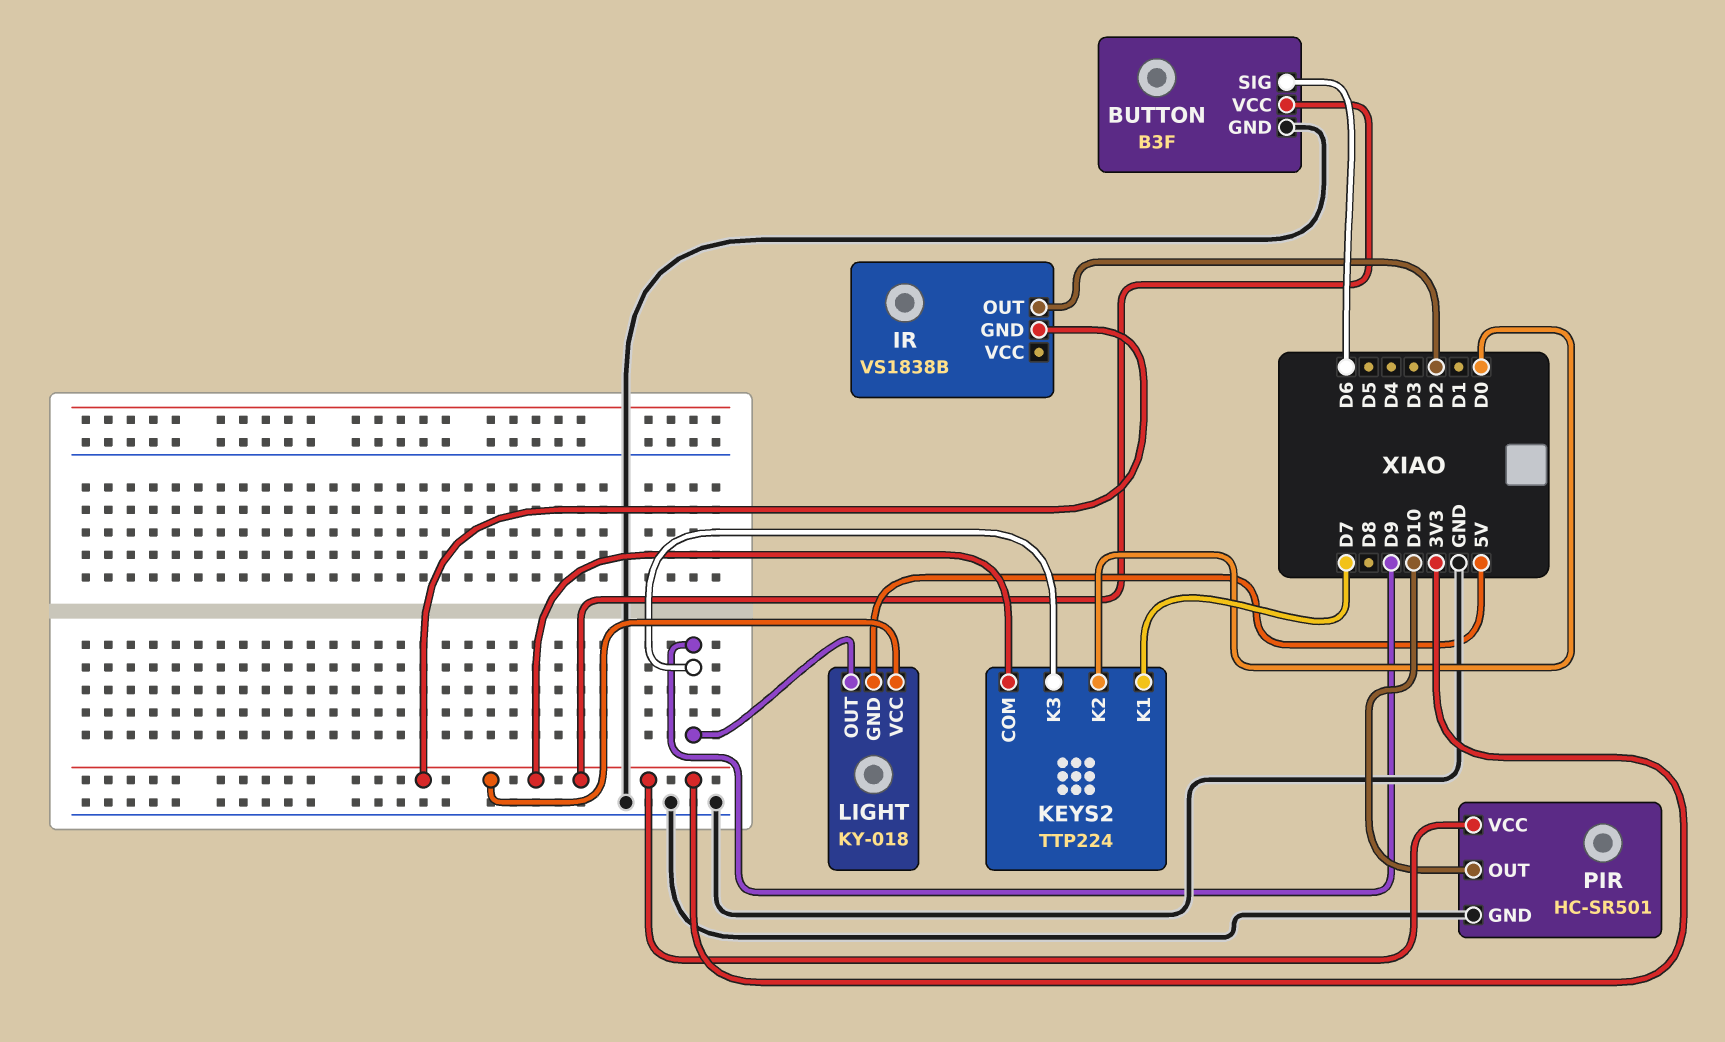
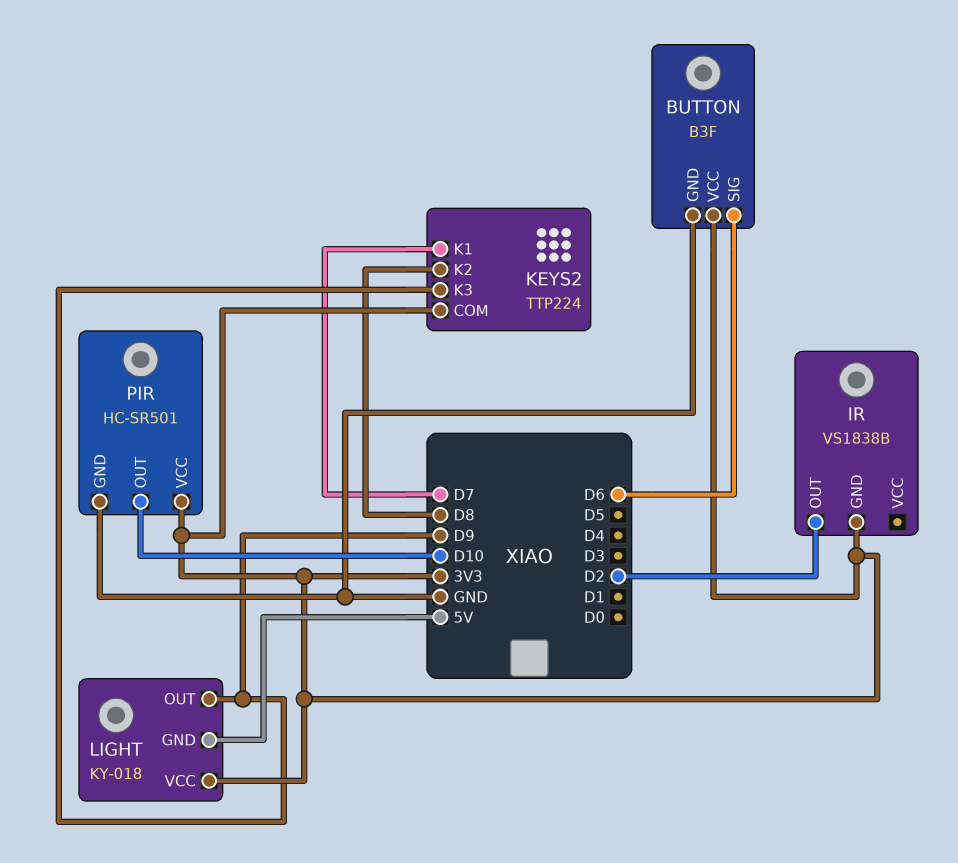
KEYS2 pin K2: D0 -> D8

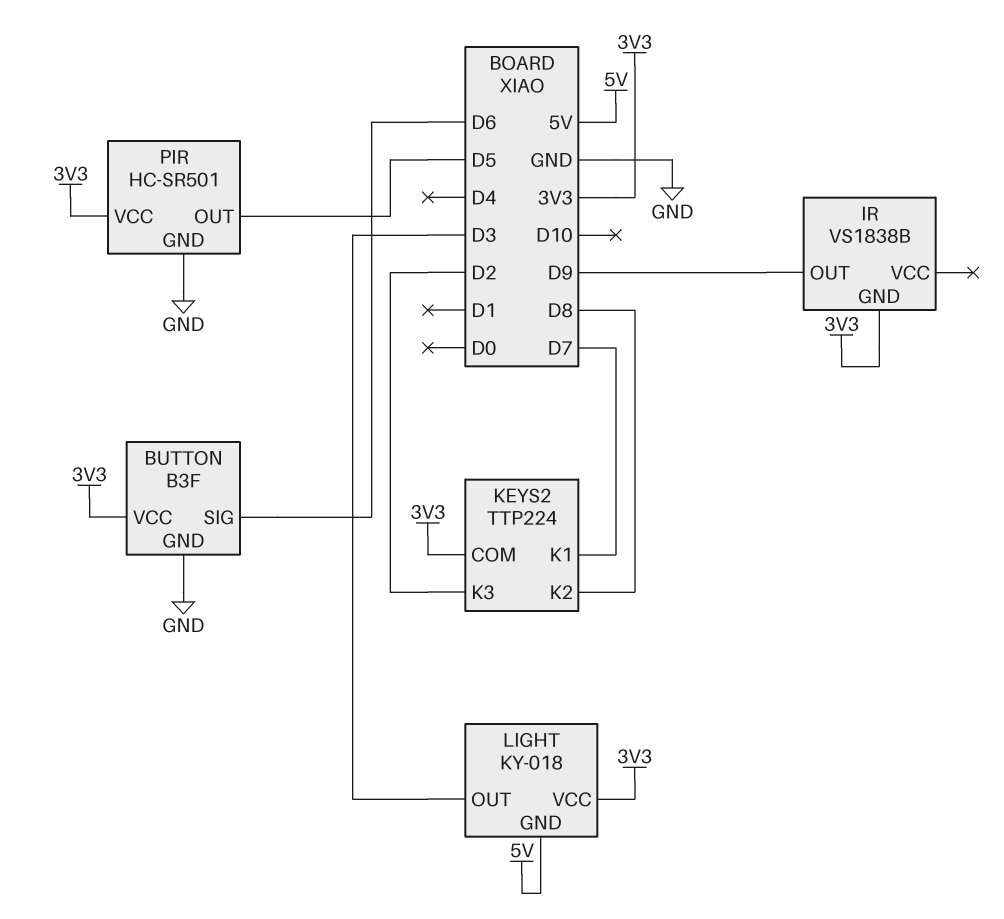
IR pin OUT: D2 -> D9
KEYS2 pin K3: D9 -> D2
LIGHT pin OUT: D9 -> D3
PIR pin OUT: D10 -> D5

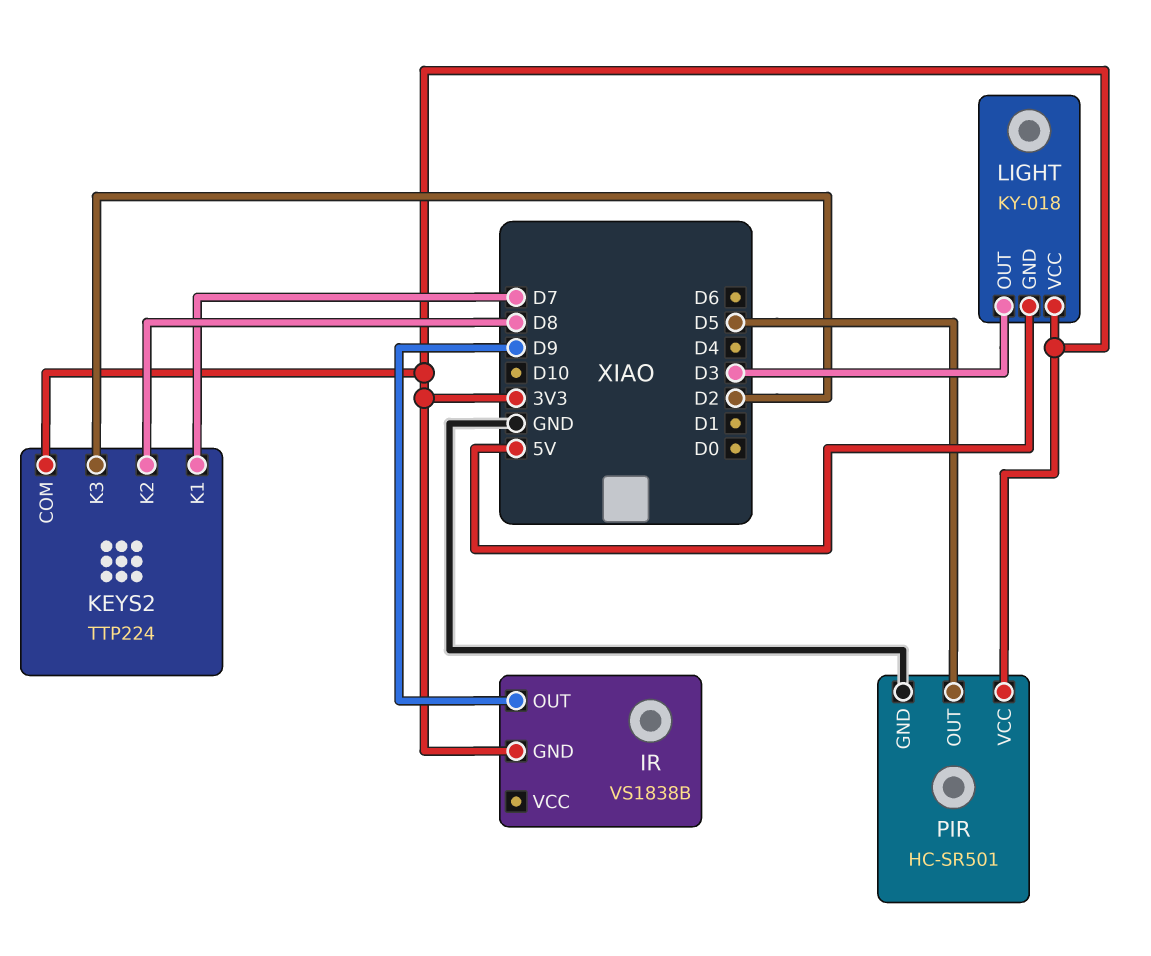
BUTTON: B3F -> none
BUTTON pin GND: GND -> none
BUTTON pin SIG: D6 -> none
BUTTON pin VCC: 3V3 -> none

